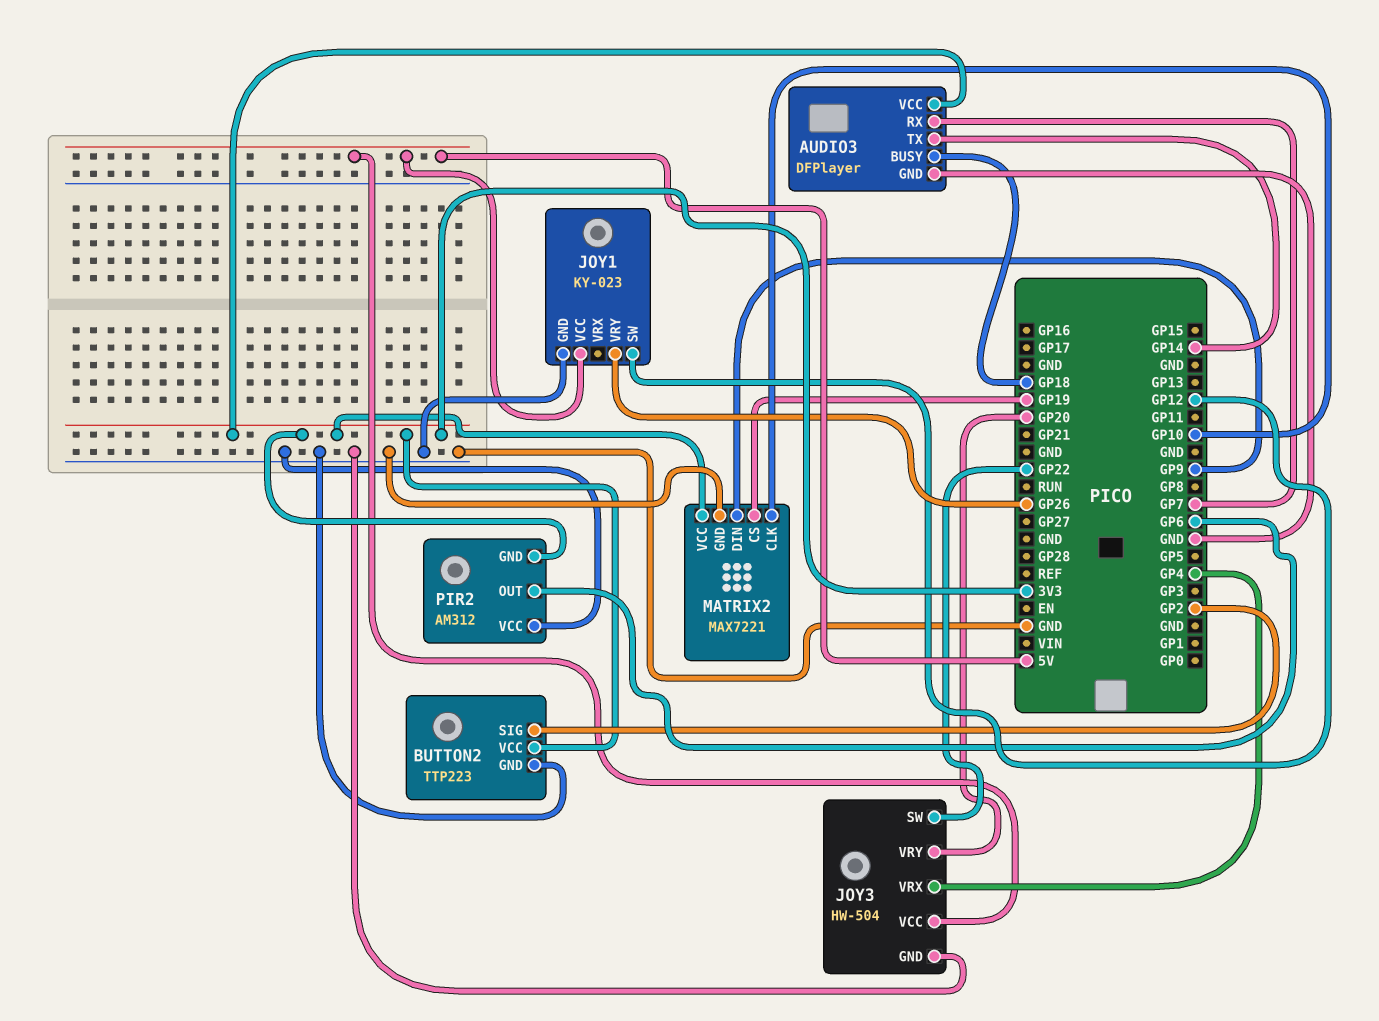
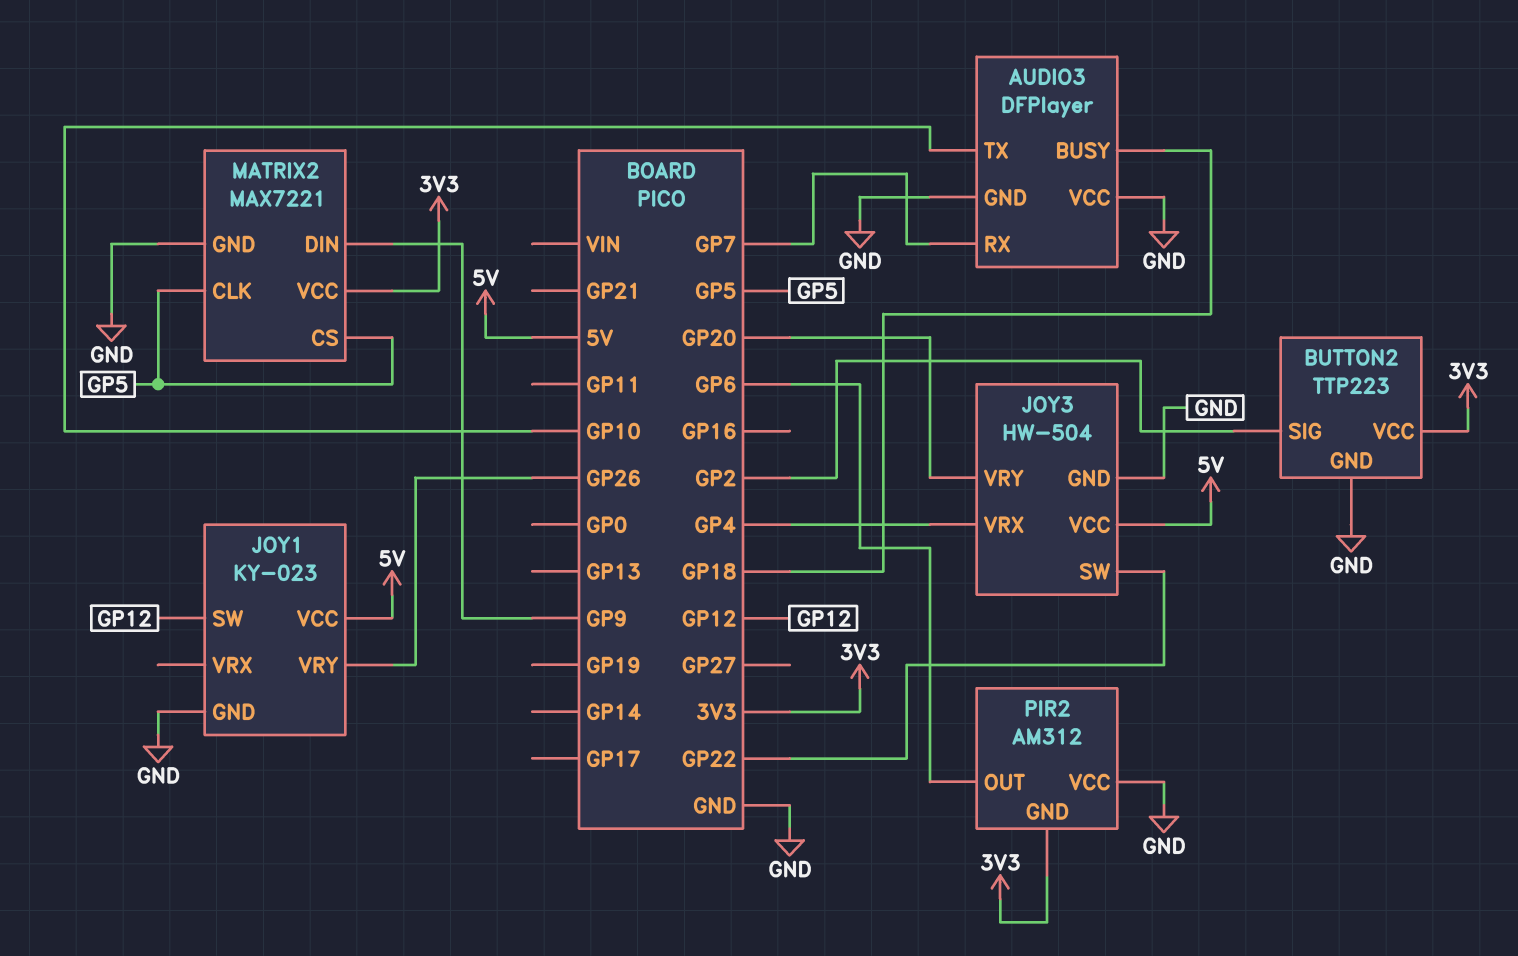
AUDIO3 pin TX: GP14 -> GP10
AUDIO3 pin VCC: 3V3 -> GND
MATRIX2 pin CLK: GP10 -> GP5
MATRIX2 pin CS: GP19 -> GP5

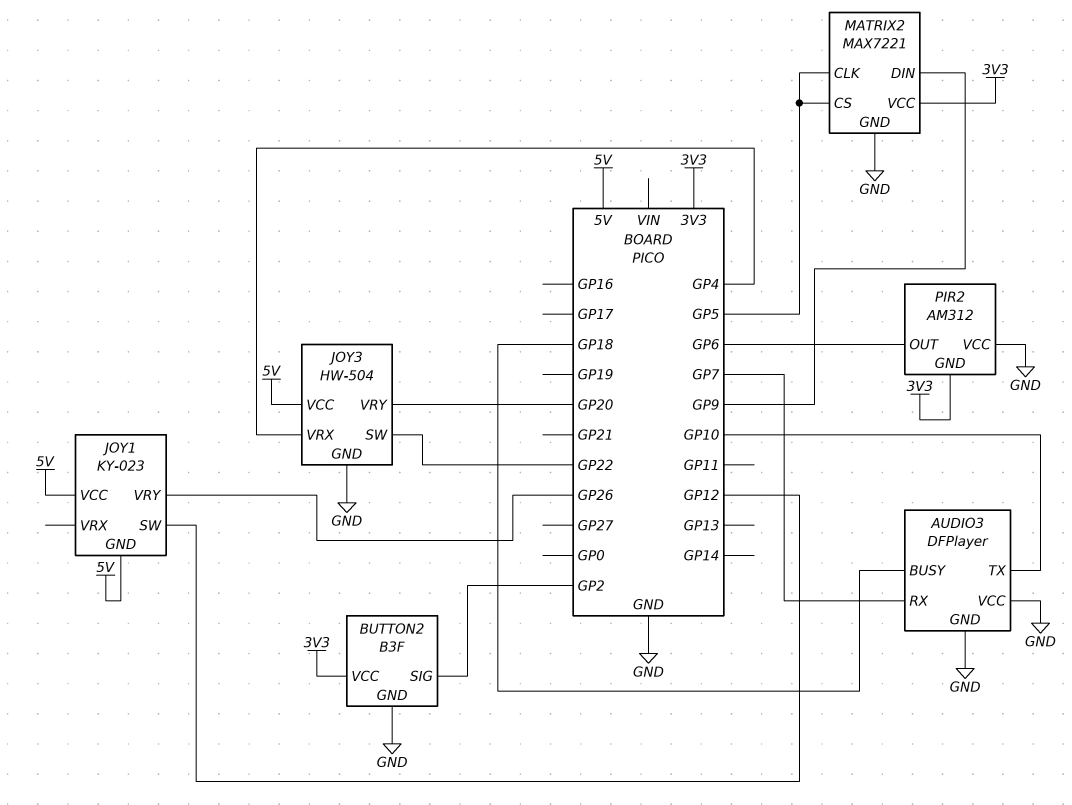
BUTTON2: TTP223 -> B3F
JOY1 pin GND: GND -> 5V

